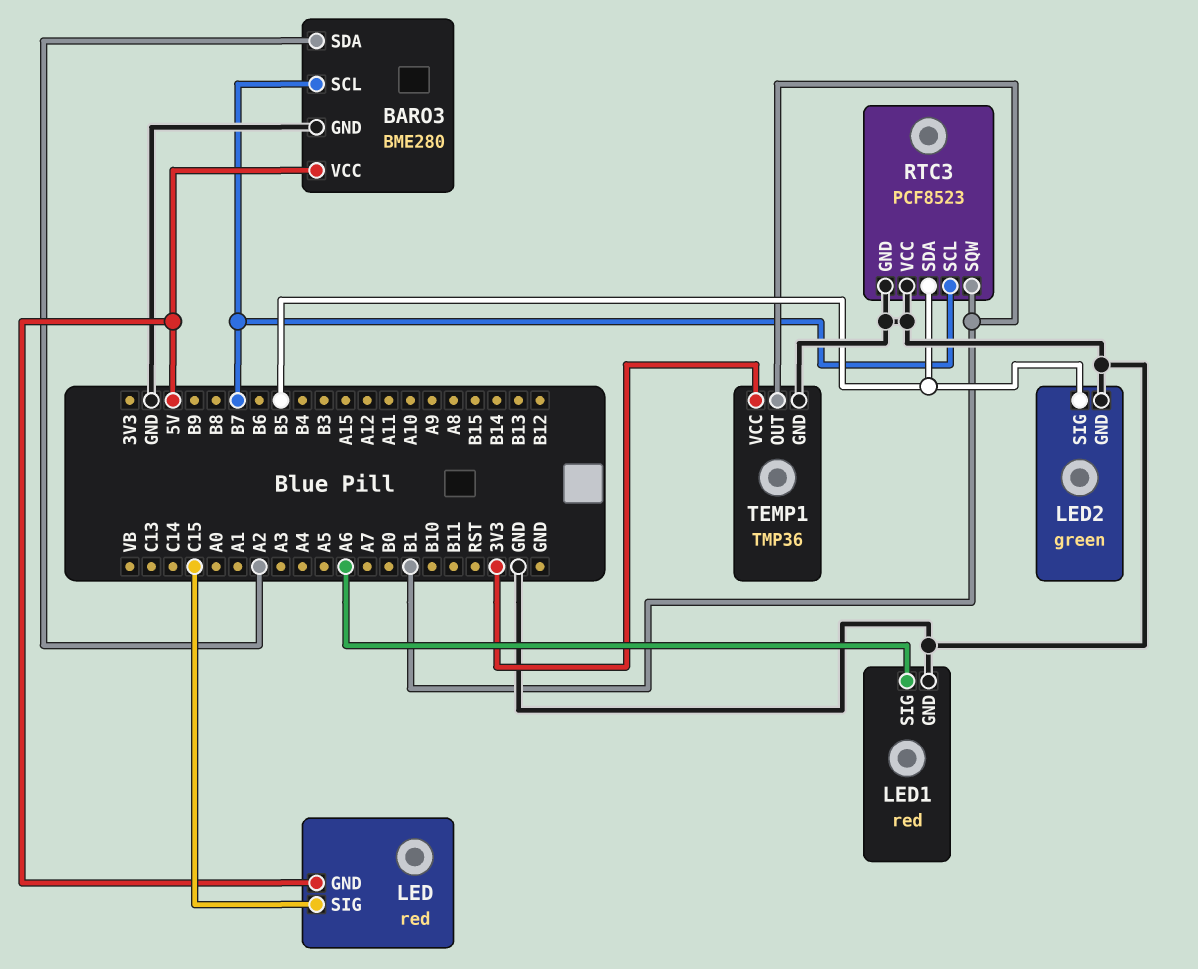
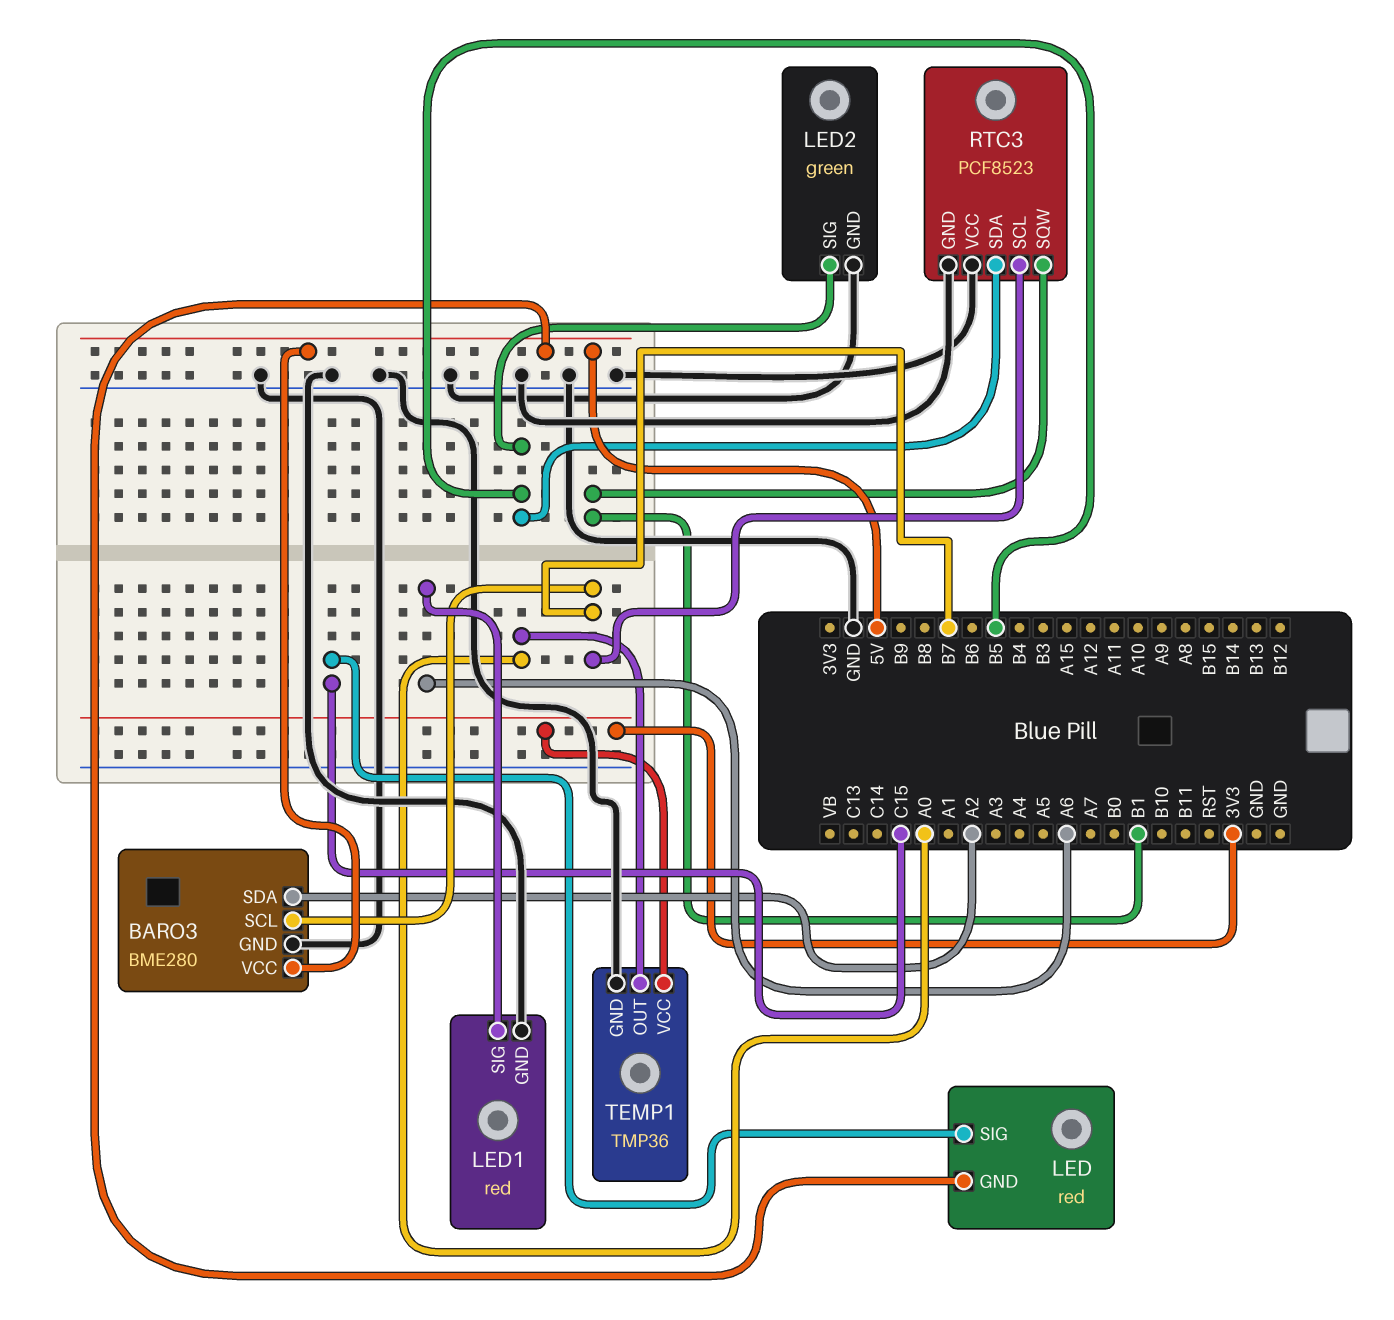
TEMP1 pin OUT: B1 -> A0

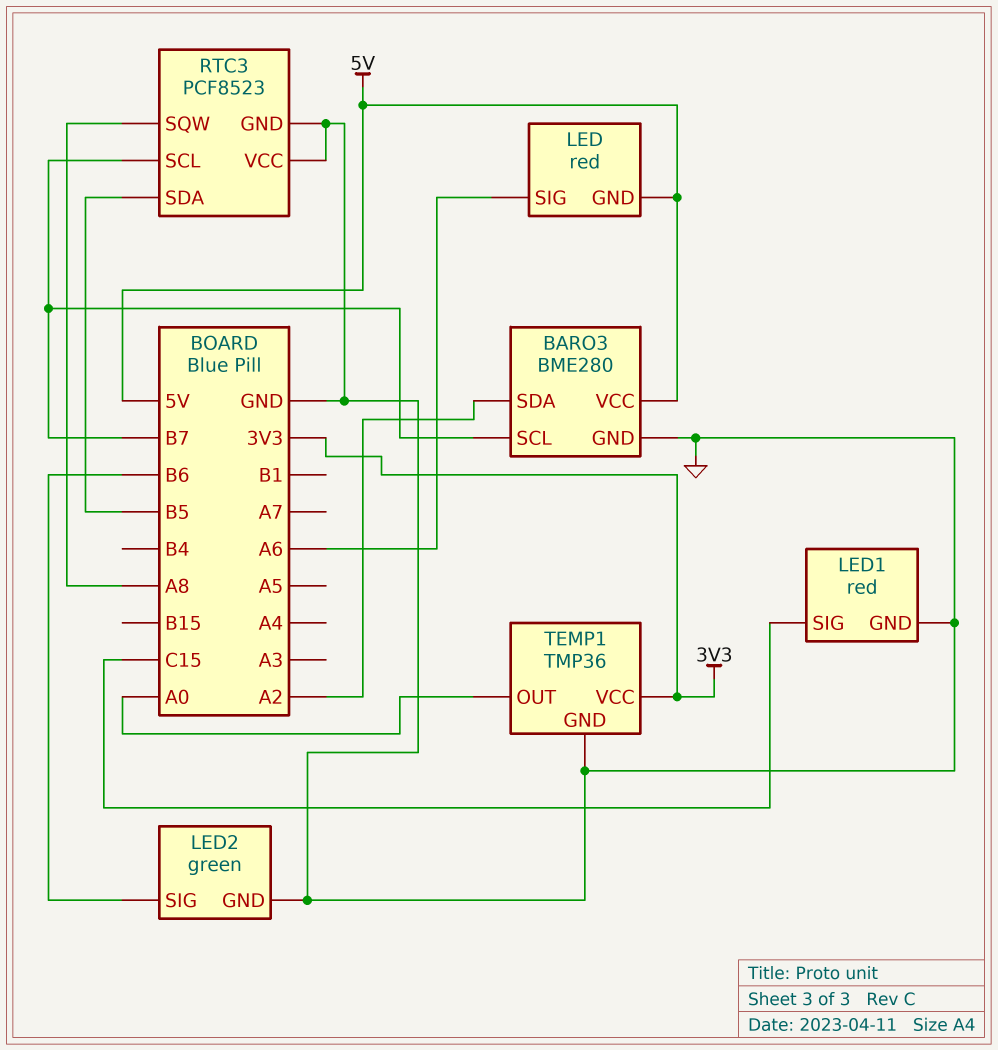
LED pin SIG: C15 -> A6
LED1 pin SIG: A6 -> C15
LED2 pin SIG: B5 -> B6
RTC3 pin SQW: B1 -> A8

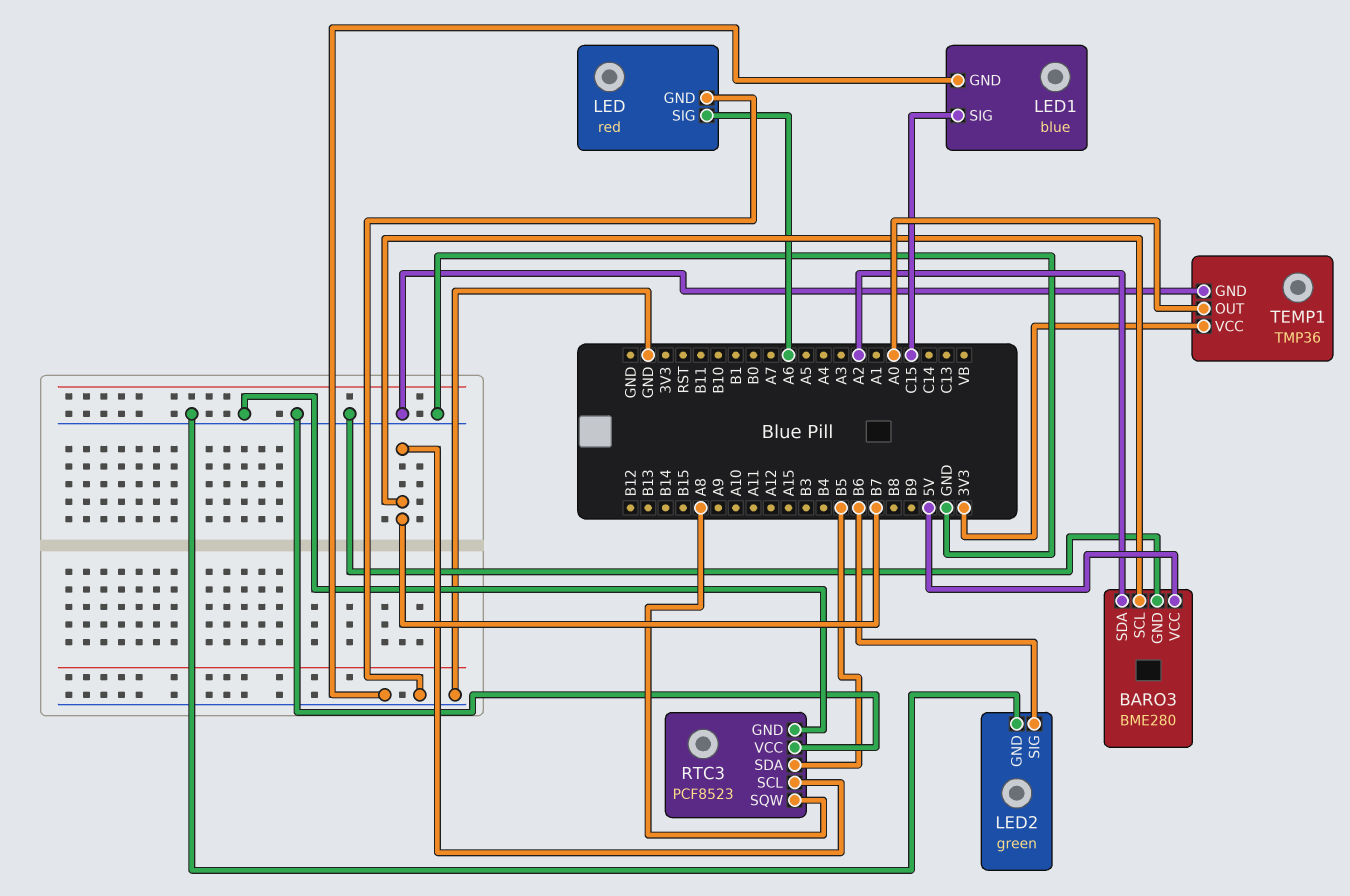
LED pin GND: 5V -> GND
LED1: red -> blue

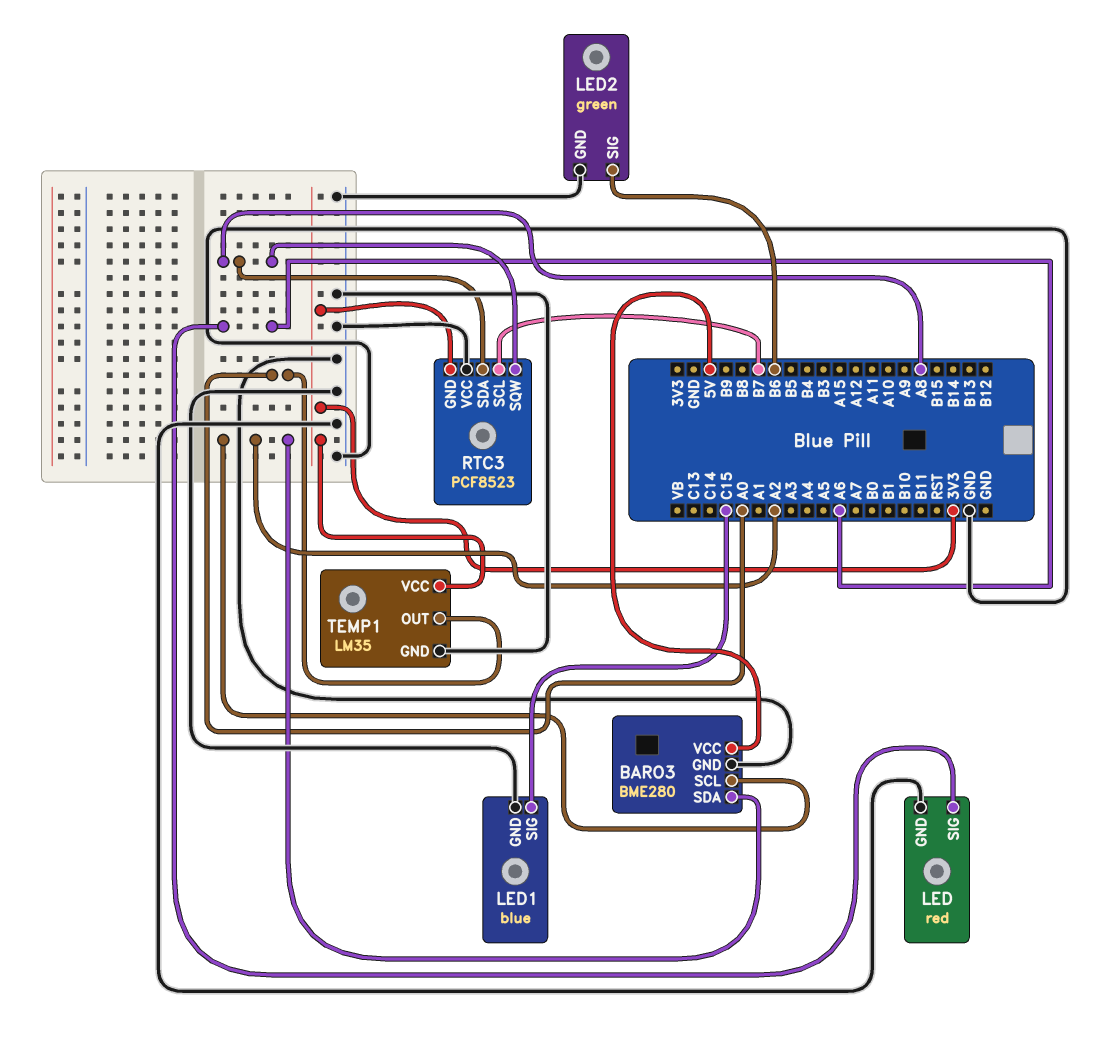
BARO3 pin SCL: B7 -> A2
RTC3 pin GND: GND -> 3V3
RTC3 pin SDA: B5 -> A8
TEMP1: TMP36 -> LM35

